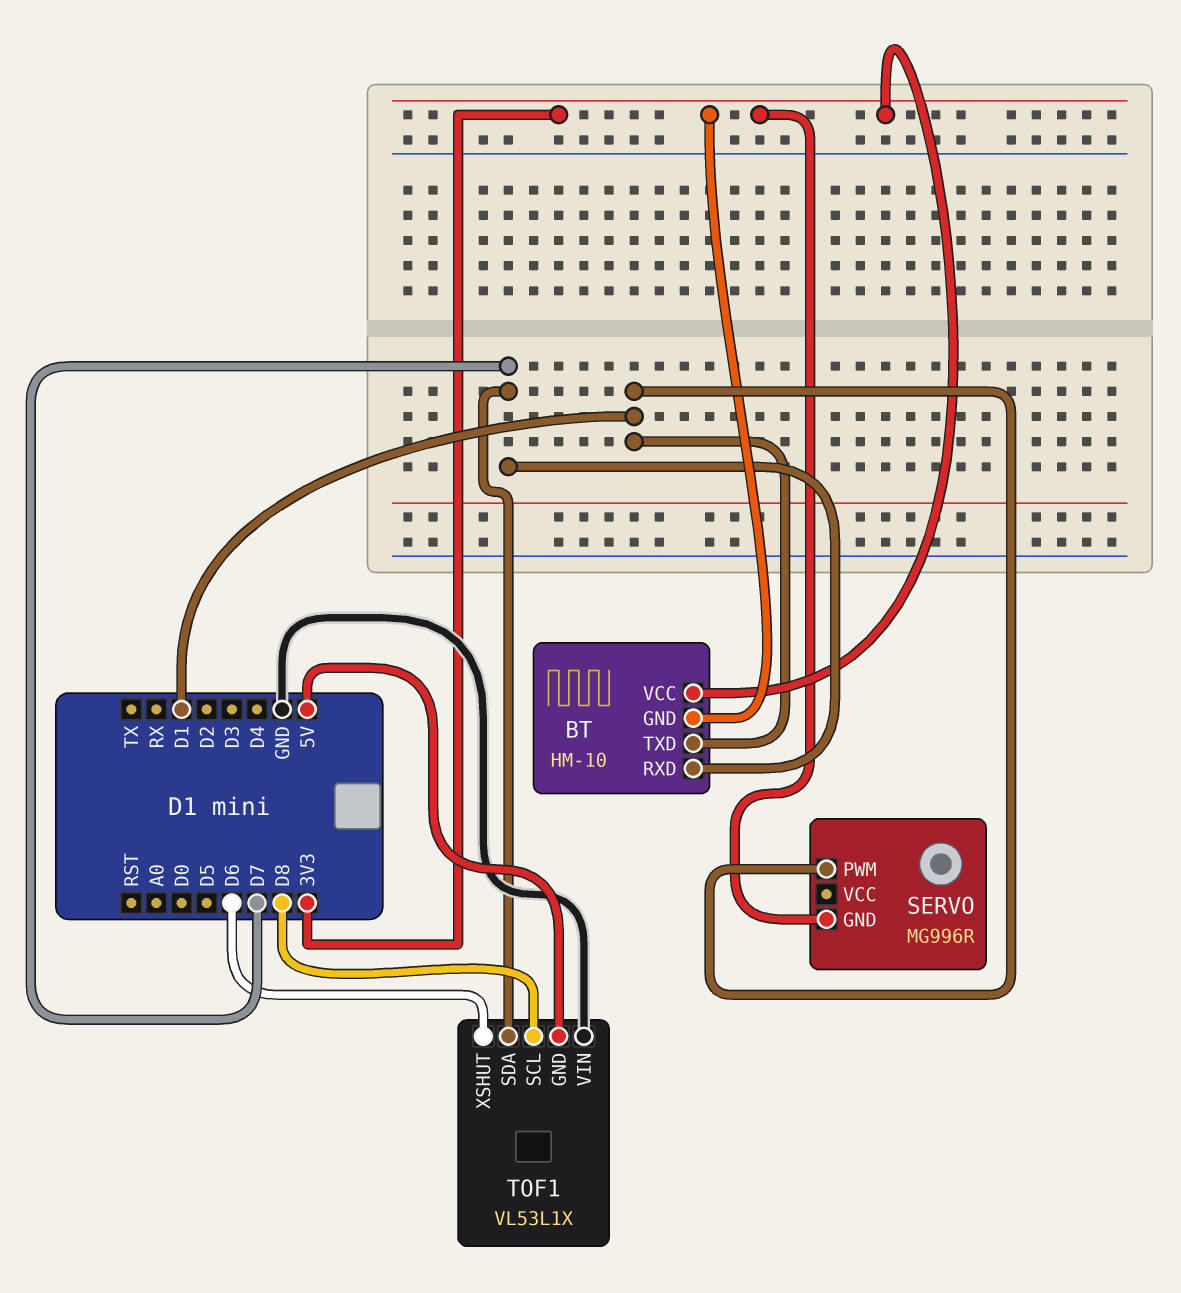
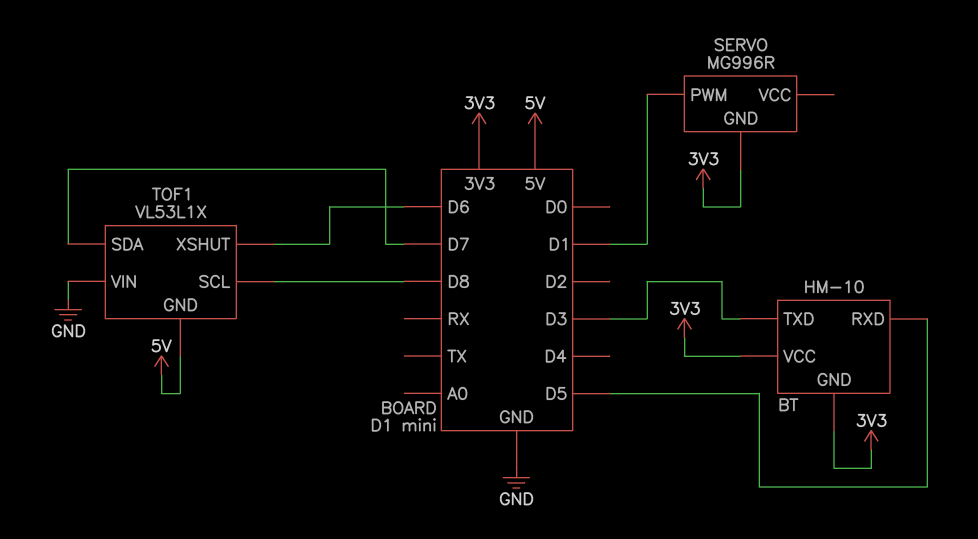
BT pin RXD: D7 -> D5
BT pin TXD: D1 -> D3

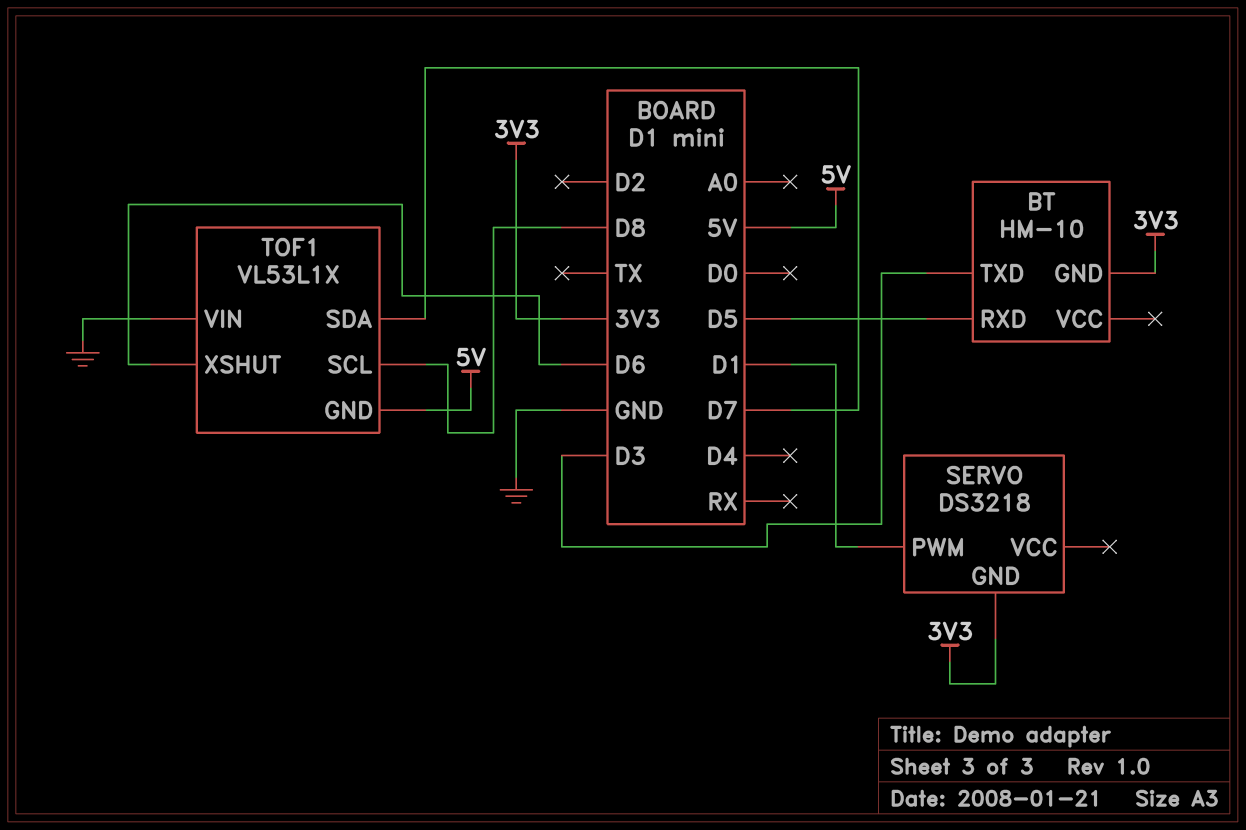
BT pin VCC: 3V3 -> none
SERVO: MG996R -> DS3218

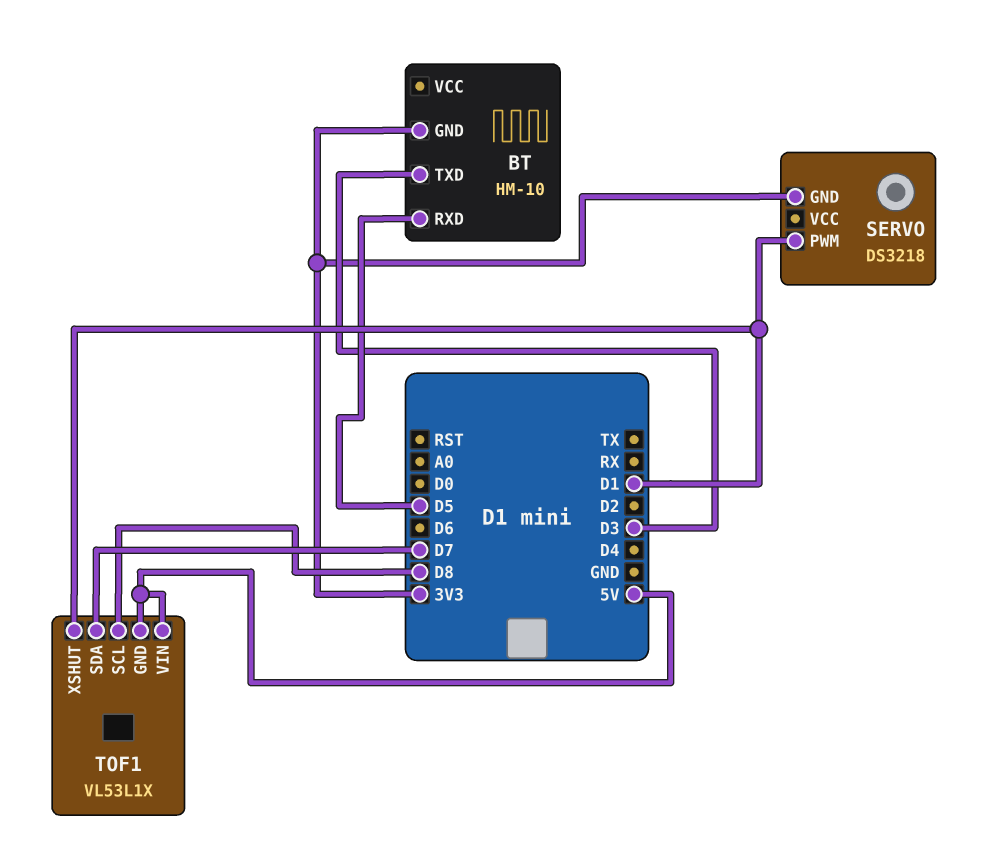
TOF1 pin VIN: GND -> 5V
TOF1 pin XSHUT: D6 -> D1

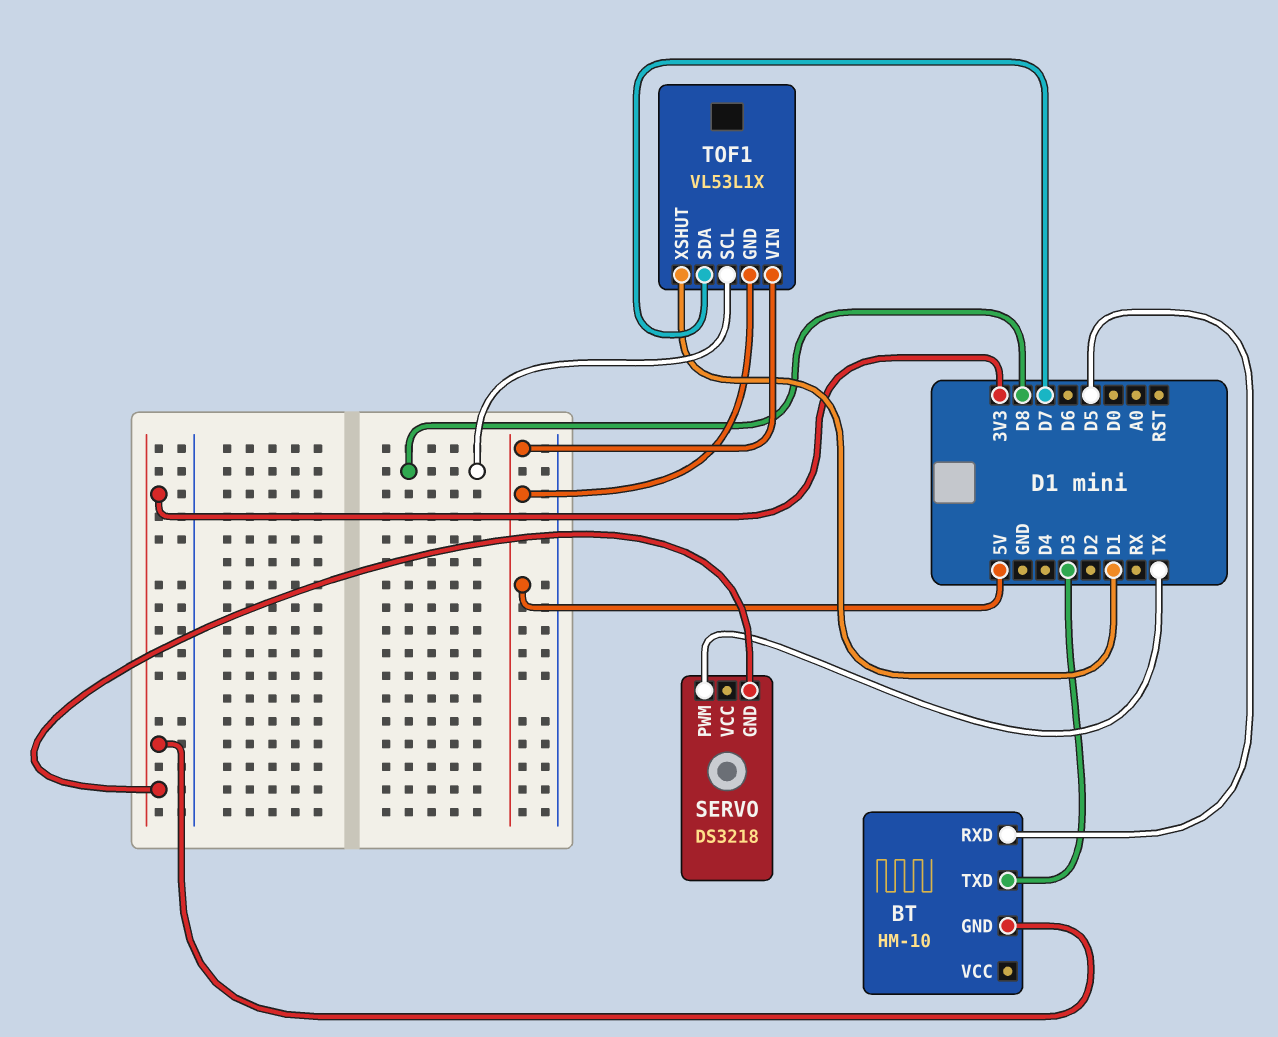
SERVO pin PWM: D1 -> TX

